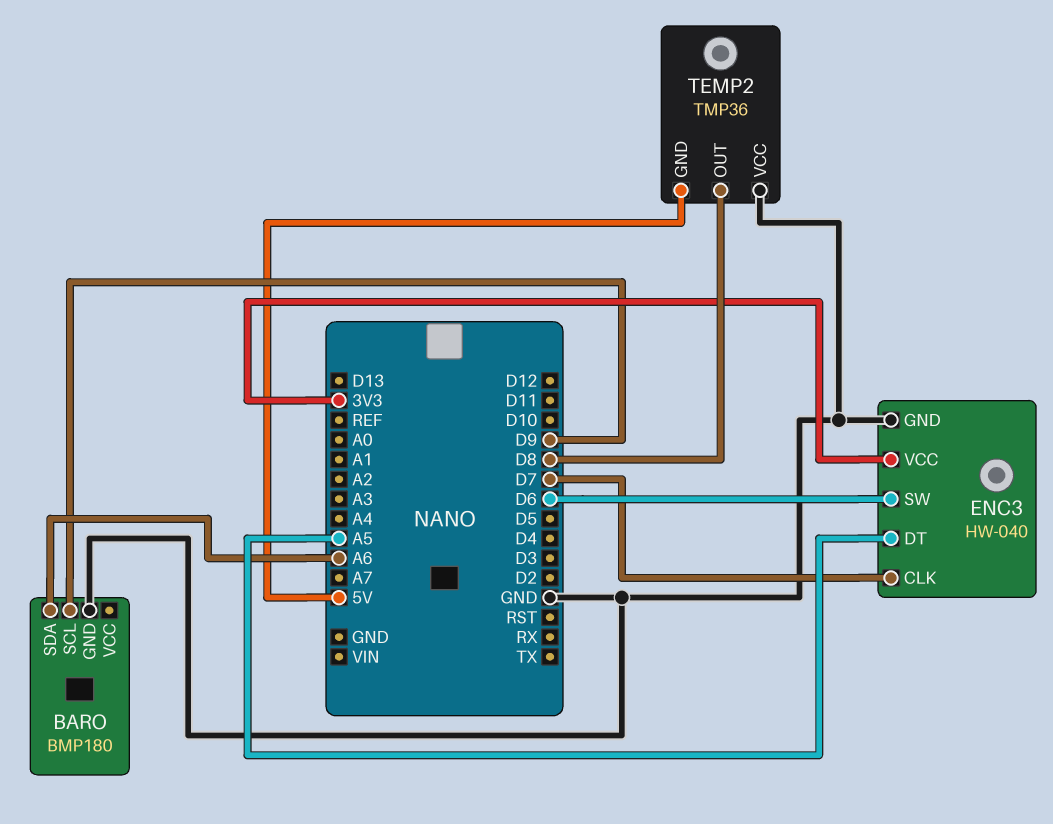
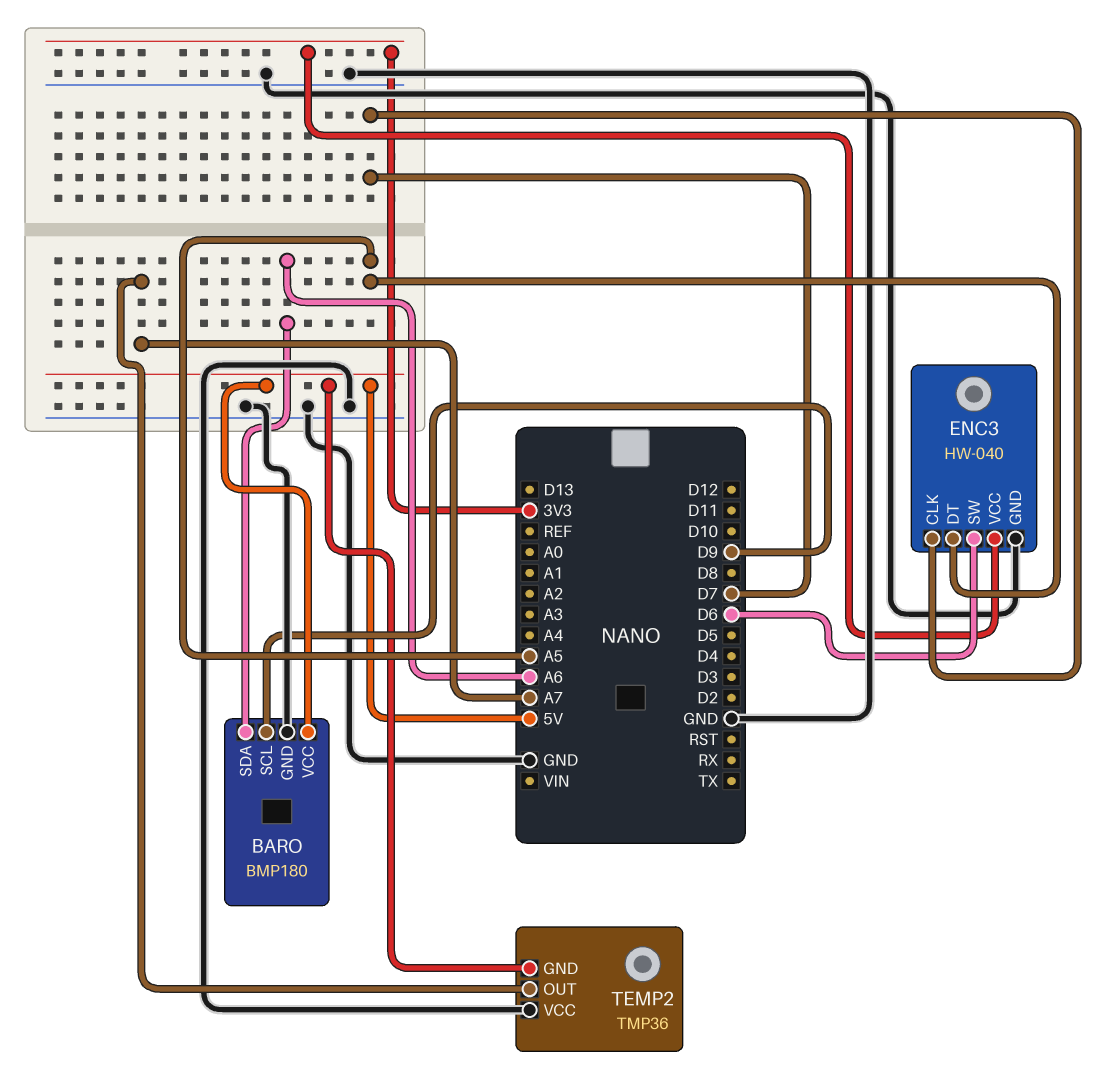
BARO pin VCC: none -> 5V
TEMP2 pin OUT: D8 -> A7

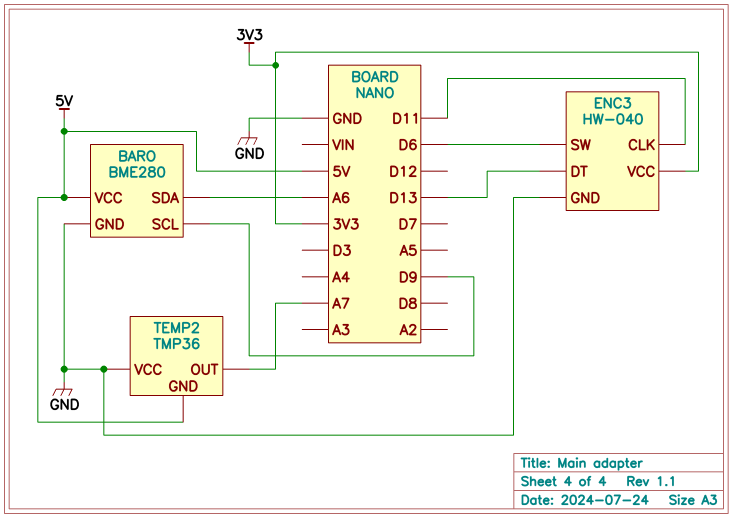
BARO: BMP180 -> BME280
ENC3 pin CLK: D7 -> D11
ENC3 pin DT: A5 -> D13

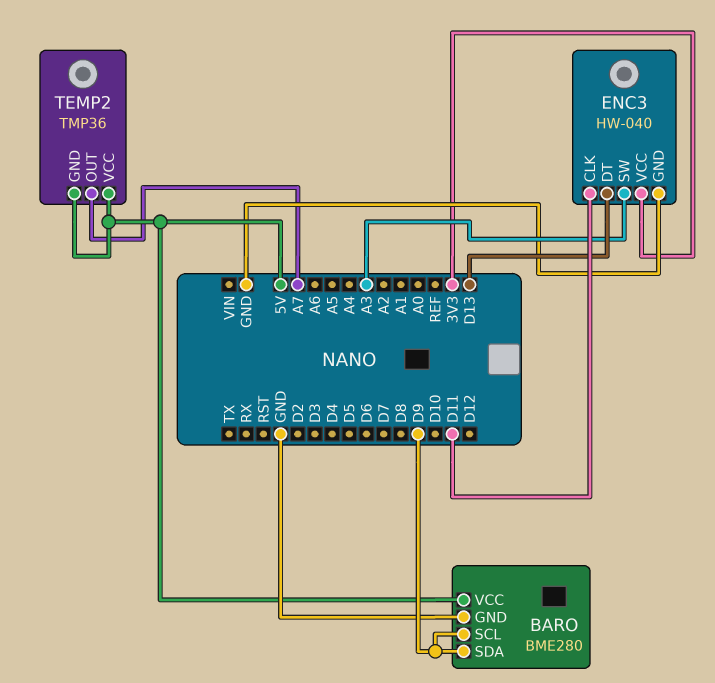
BARO pin SDA: A6 -> D9
ENC3 pin SW: D6 -> A3
TEMP2 pin VCC: GND -> 5V

